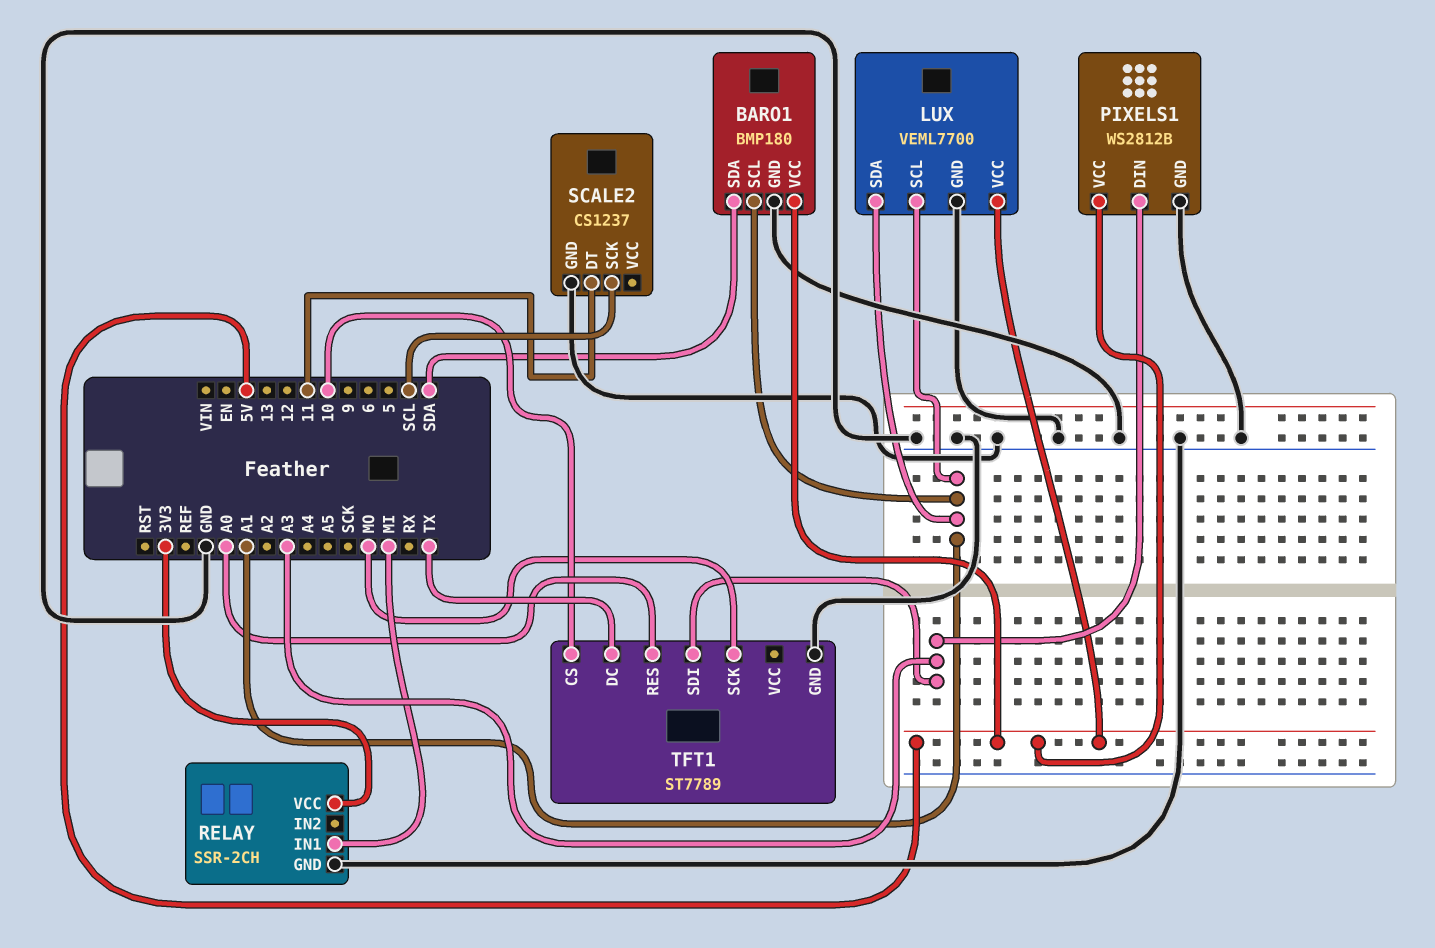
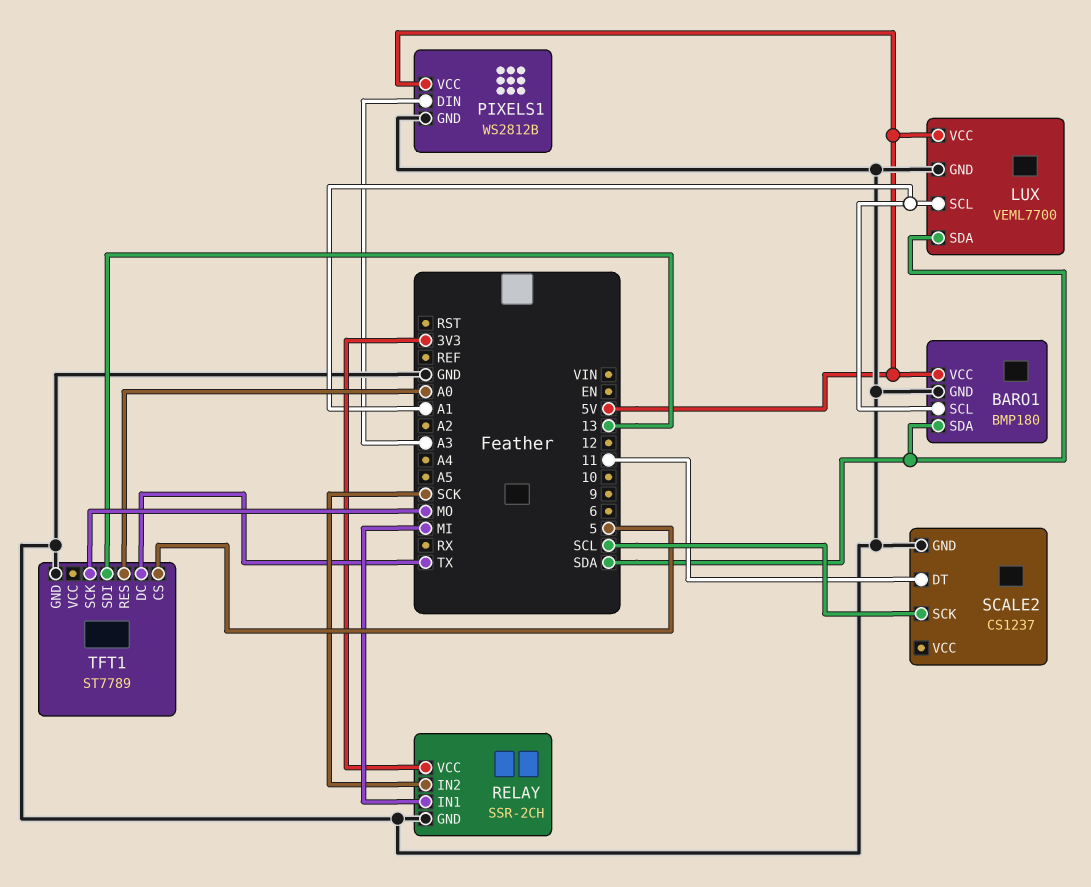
LUX pin SDA: A1 -> SDA
RELAY pin IN2: none -> SCK
TFT1 pin CS: 10 -> 5
TFT1 pin SDI: A3 -> 13

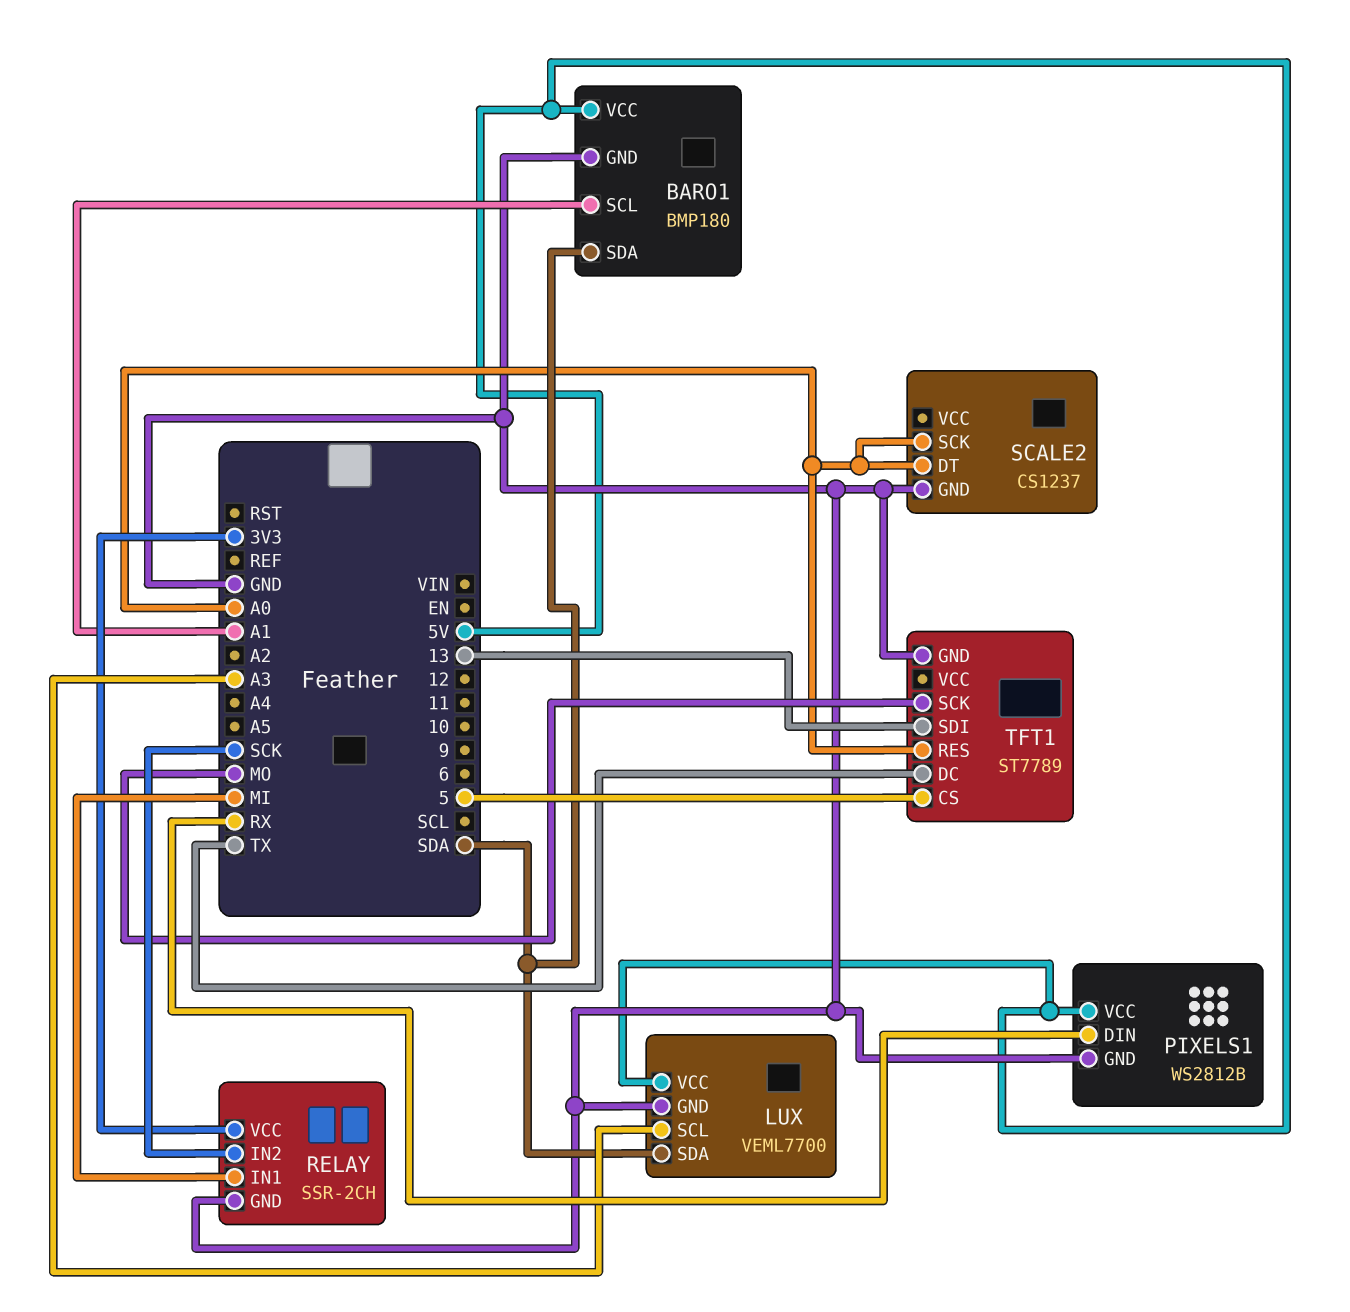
LUX pin SCL: A1 -> A3
PIXELS1 pin DIN: A3 -> RX
SCALE2 pin DT: 11 -> A0
SCALE2 pin SCK: SCL -> A0

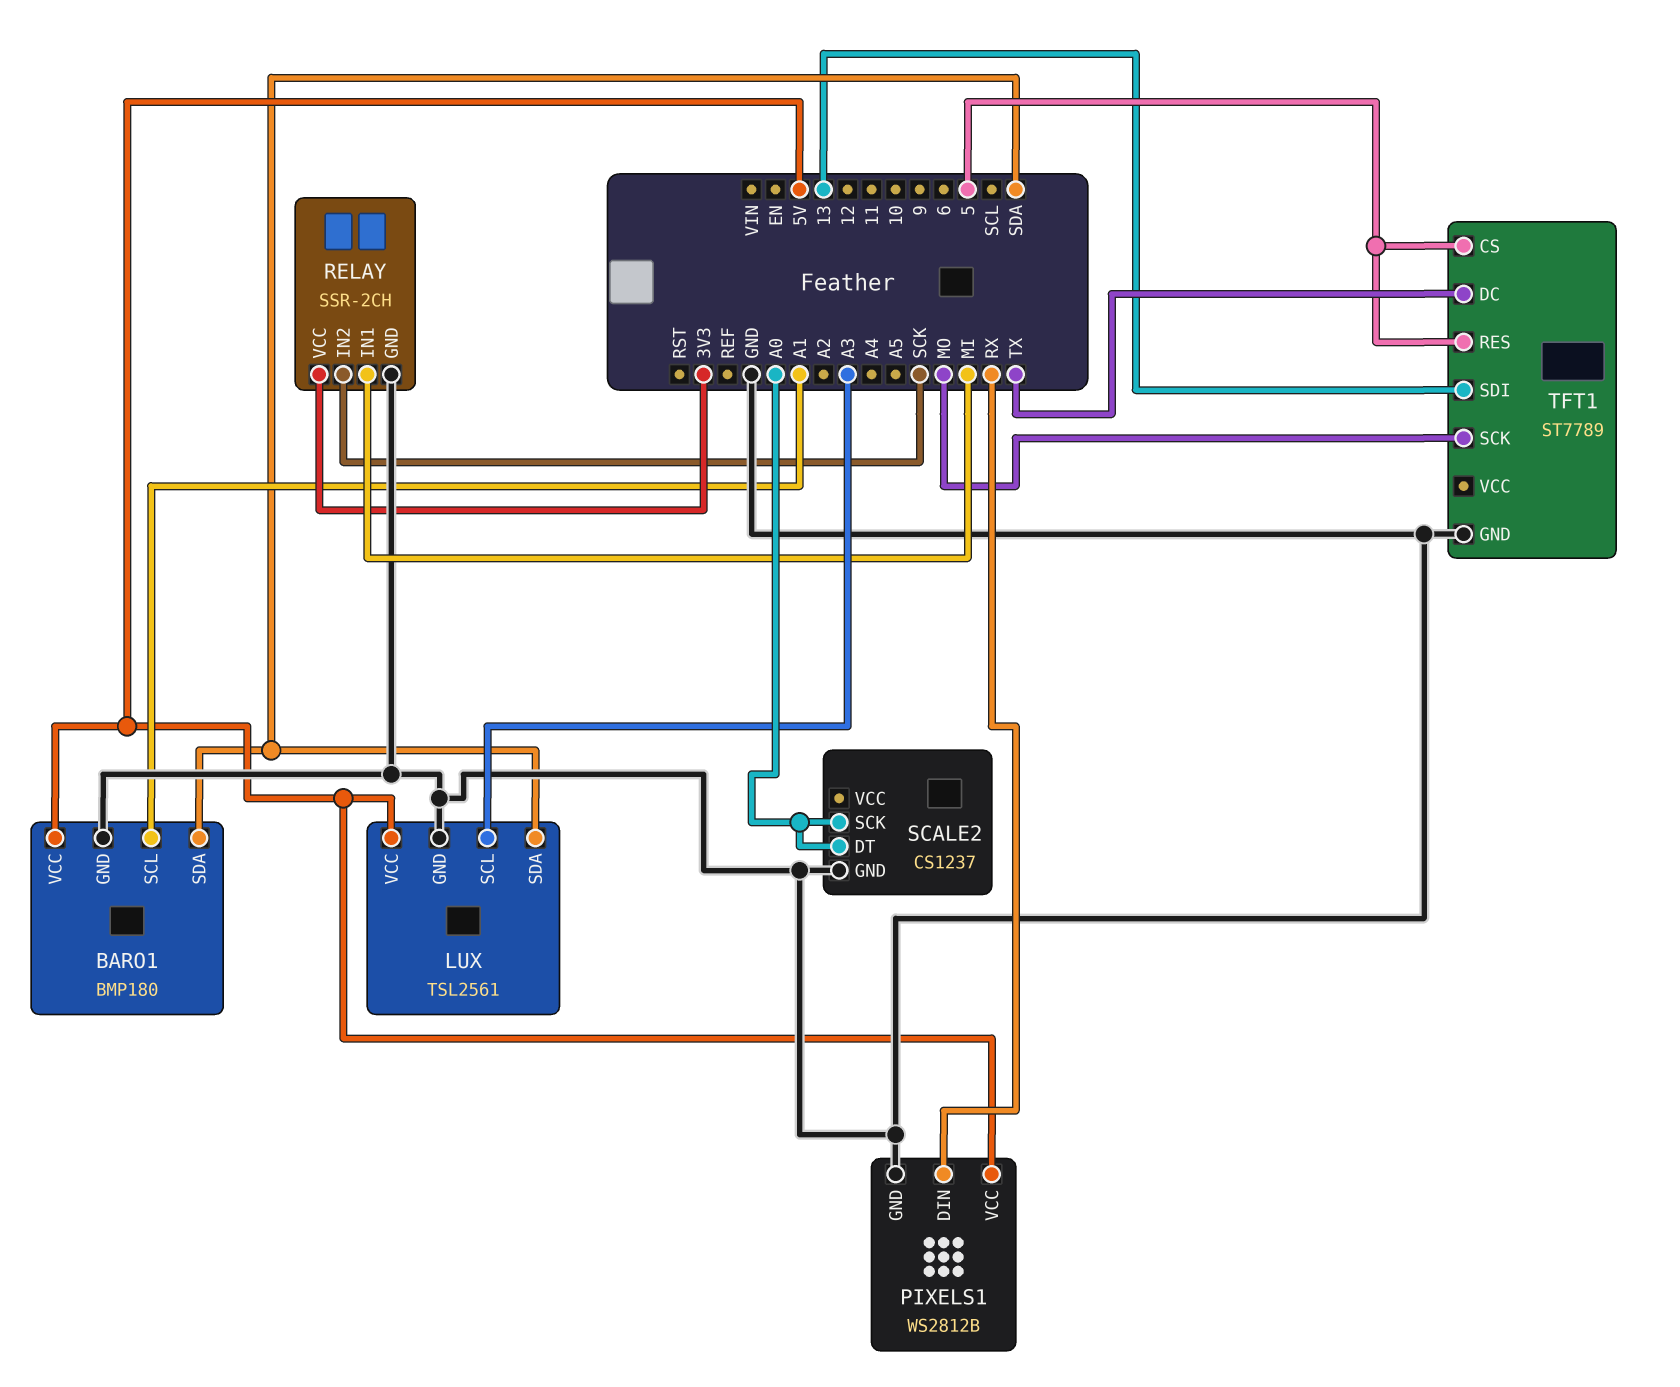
LUX: VEML7700 -> TSL2561
TFT1 pin RES: A0 -> 5

